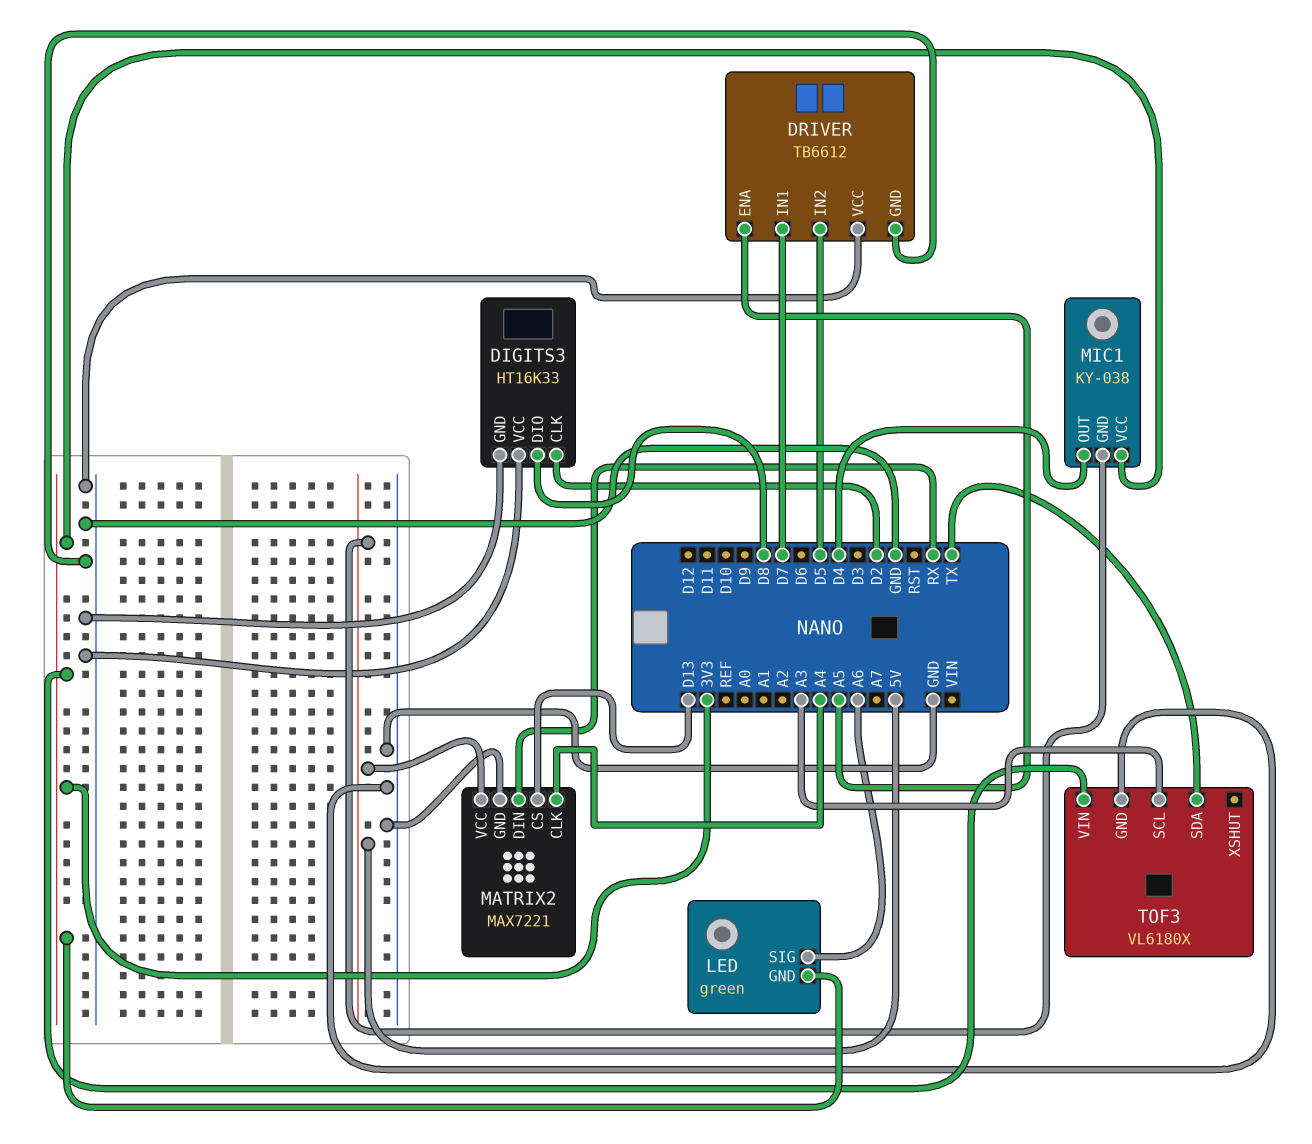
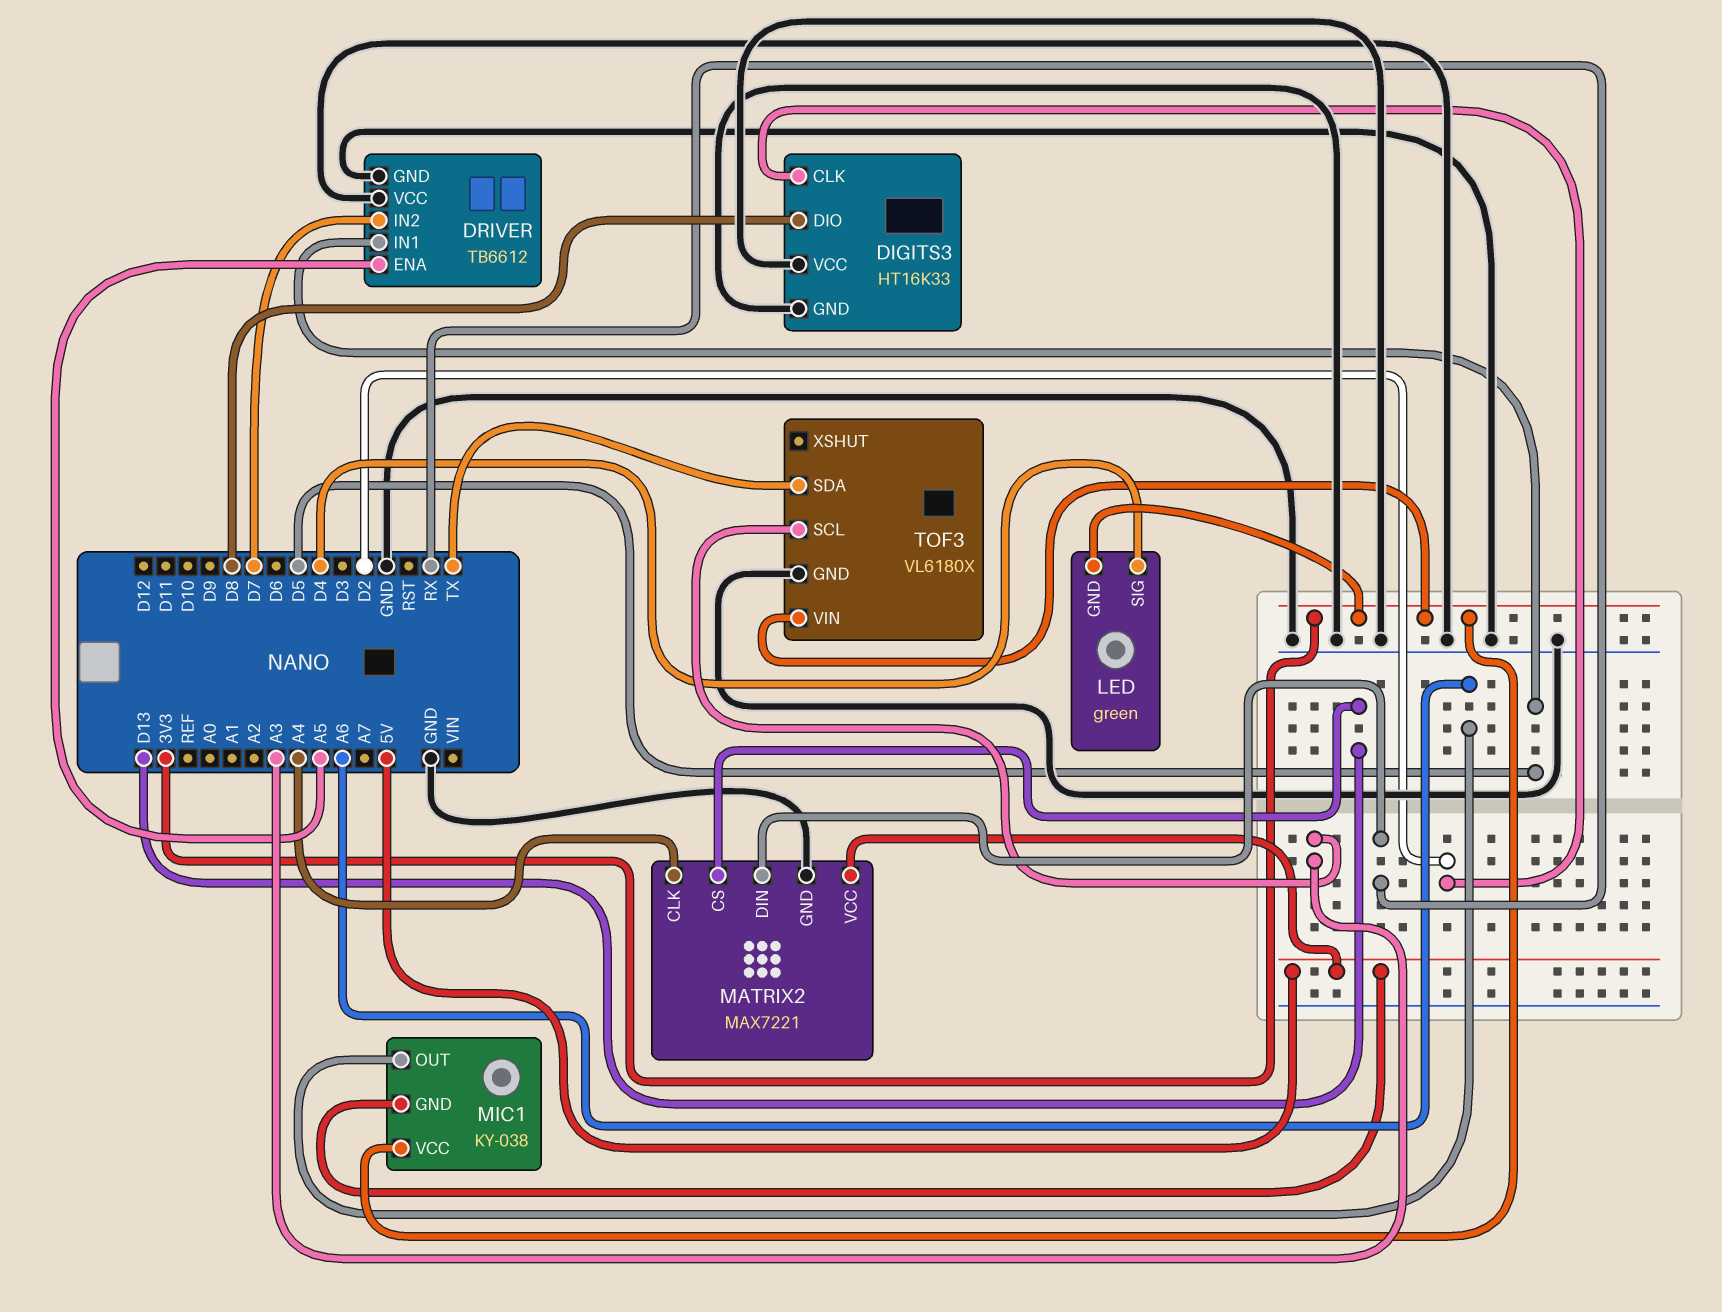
DRIVER pin IN1: D7 -> D5
DRIVER pin IN2: D5 -> D7
LED pin SIG: A6 -> D4
MIC1 pin OUT: D4 -> A6

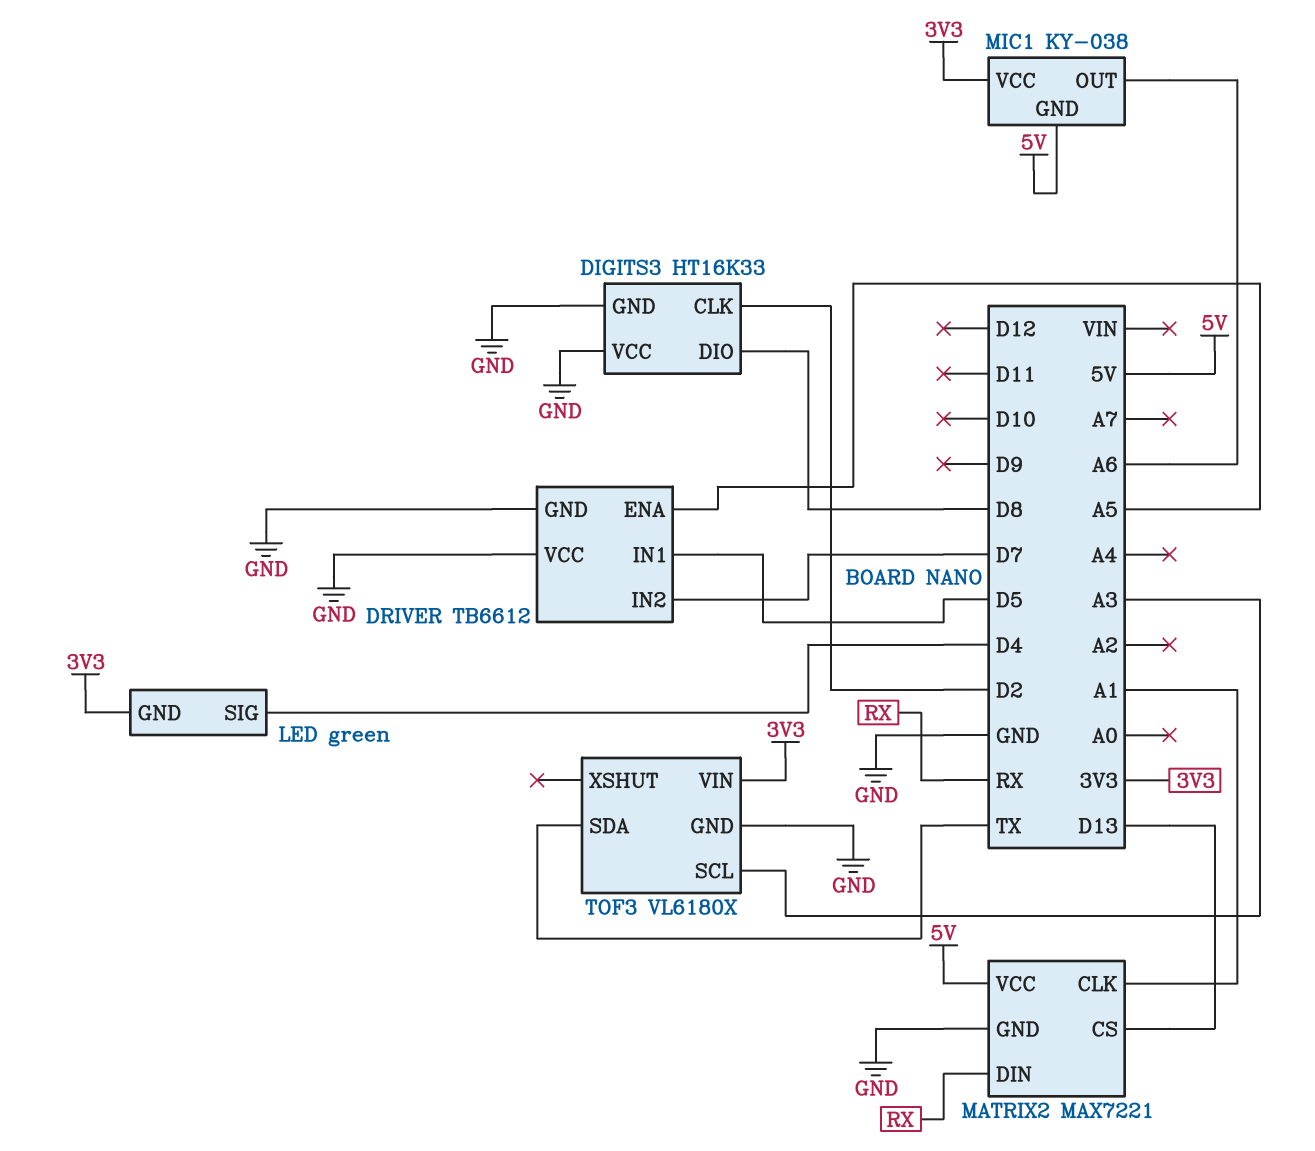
MATRIX2 pin CLK: A4 -> A1

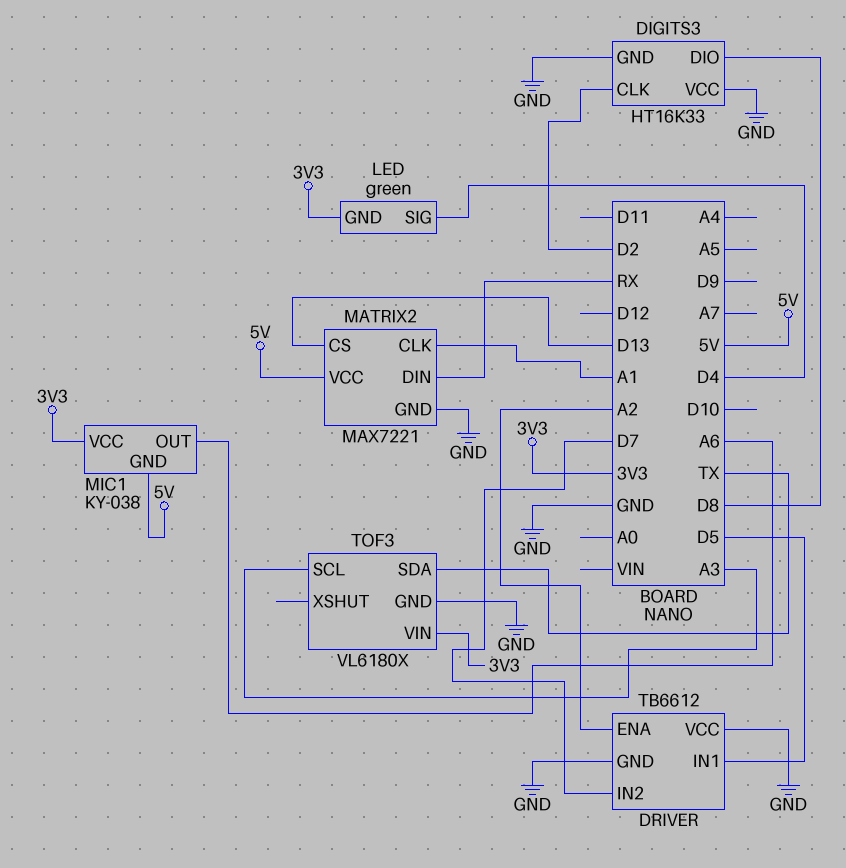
DRIVER pin ENA: A5 -> A2

